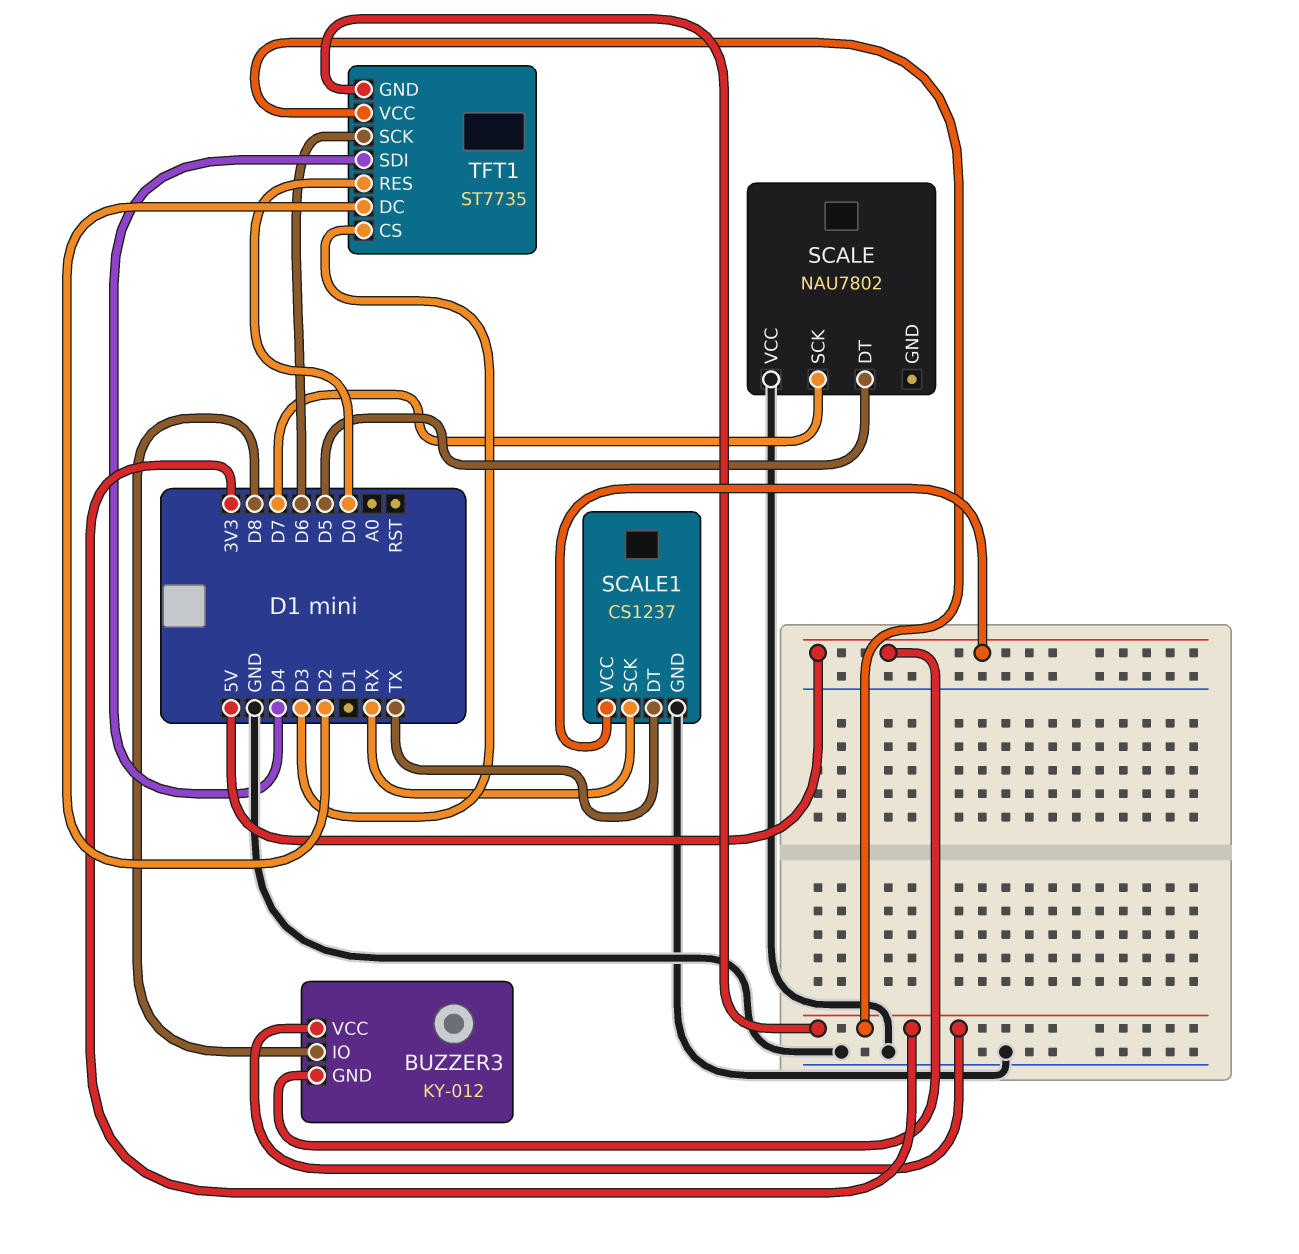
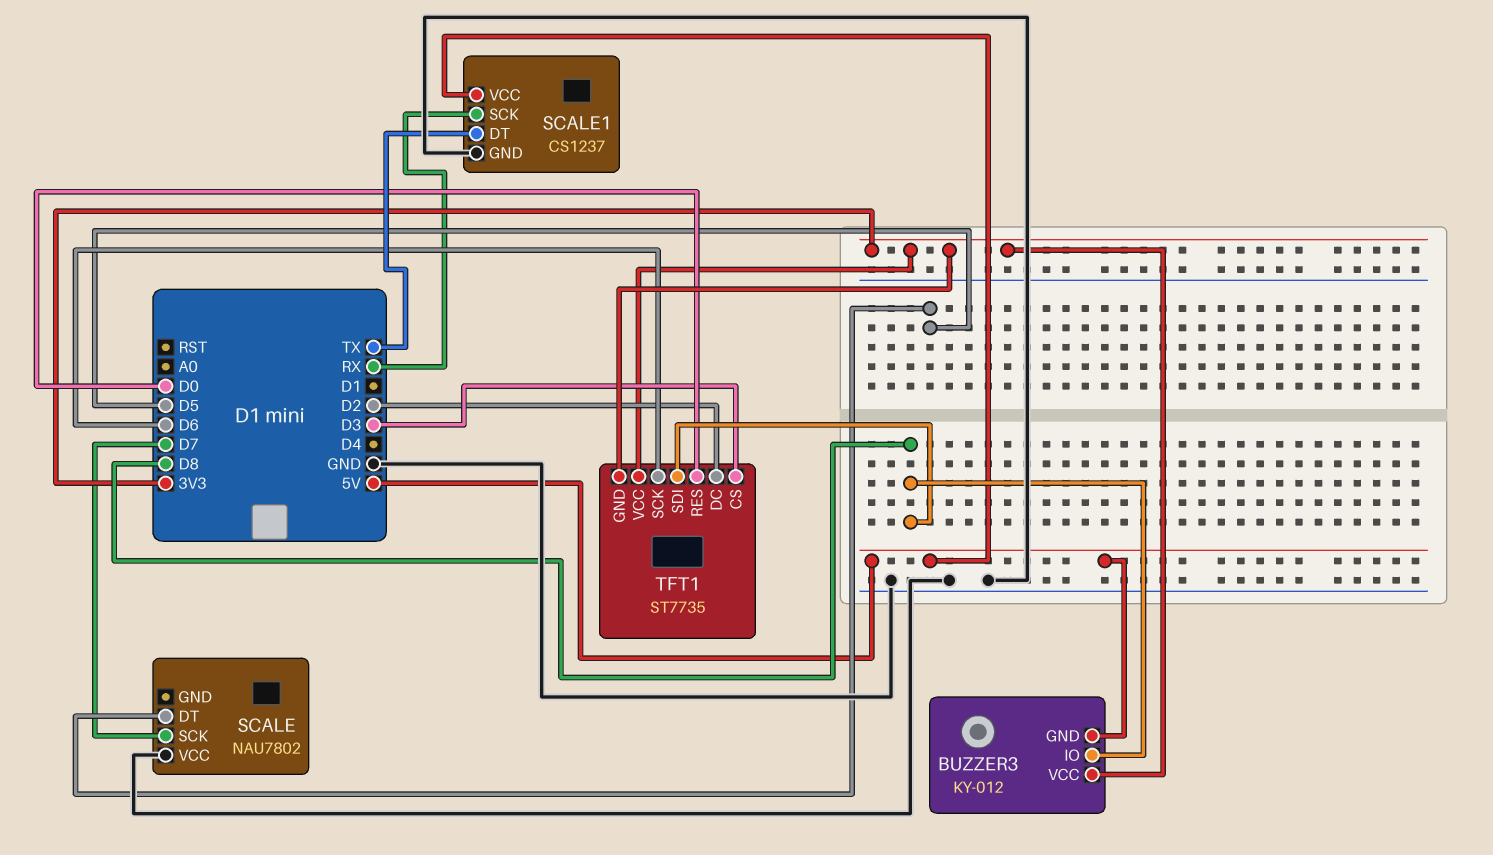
TFT1 pin SDI: D4 -> D8

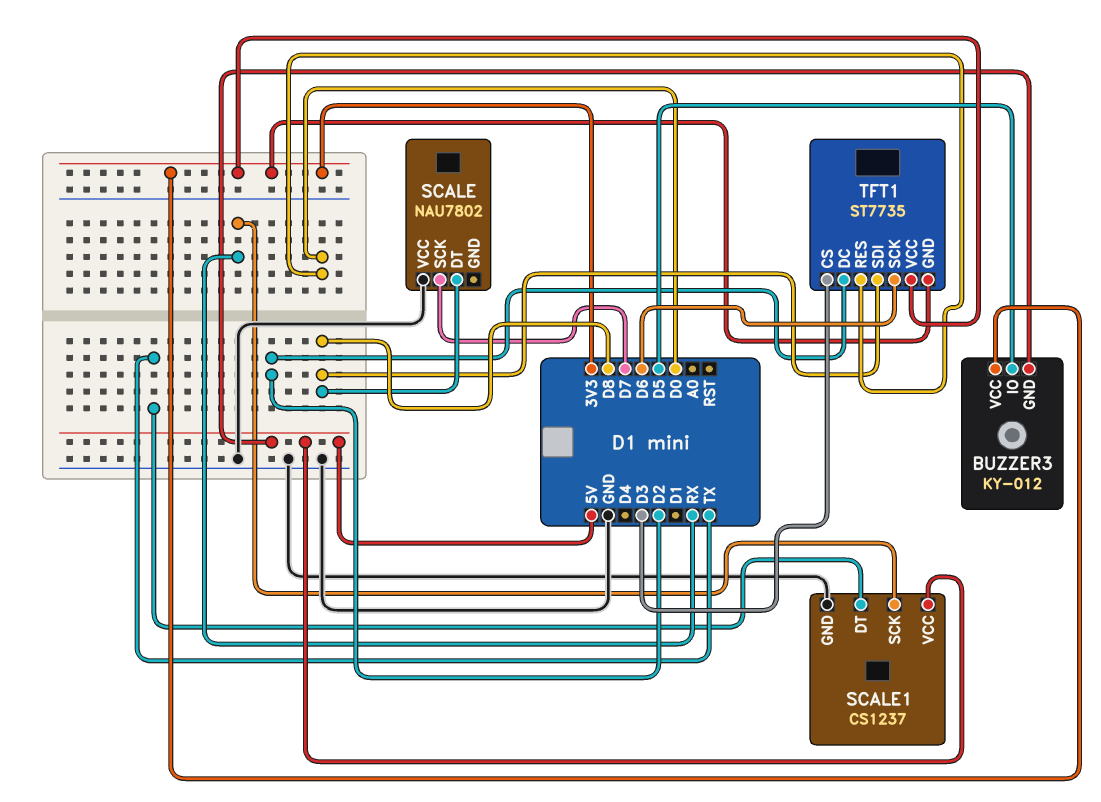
BUZZER3 pin IO: D8 -> D5
SCALE pin DT: D5 -> D8

